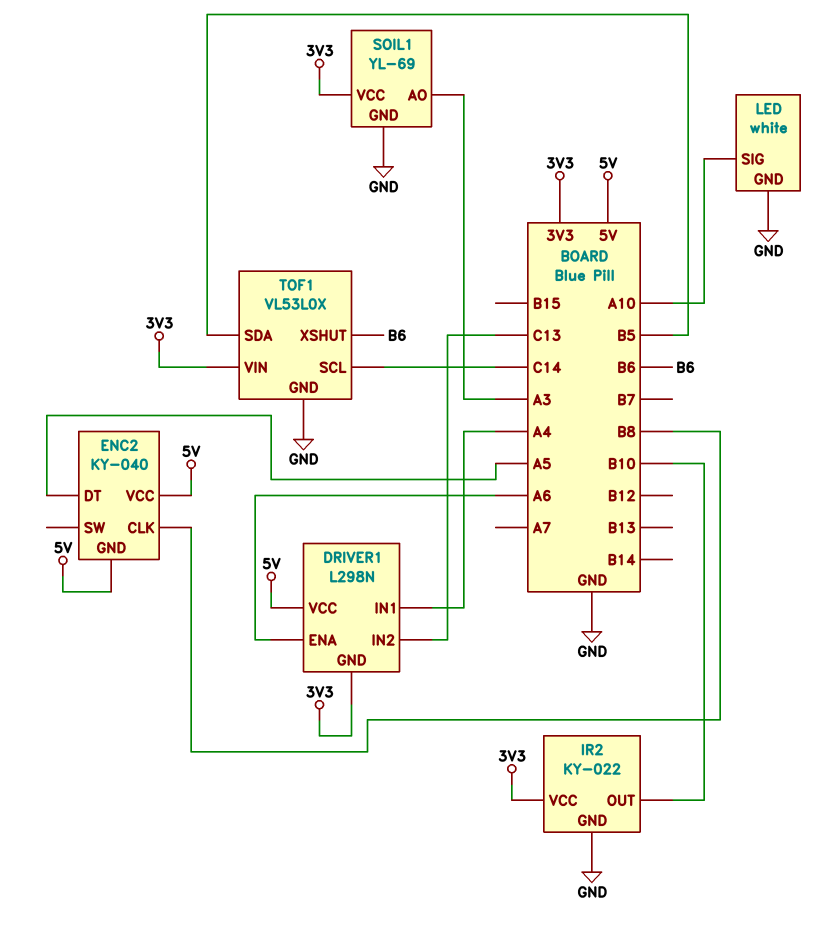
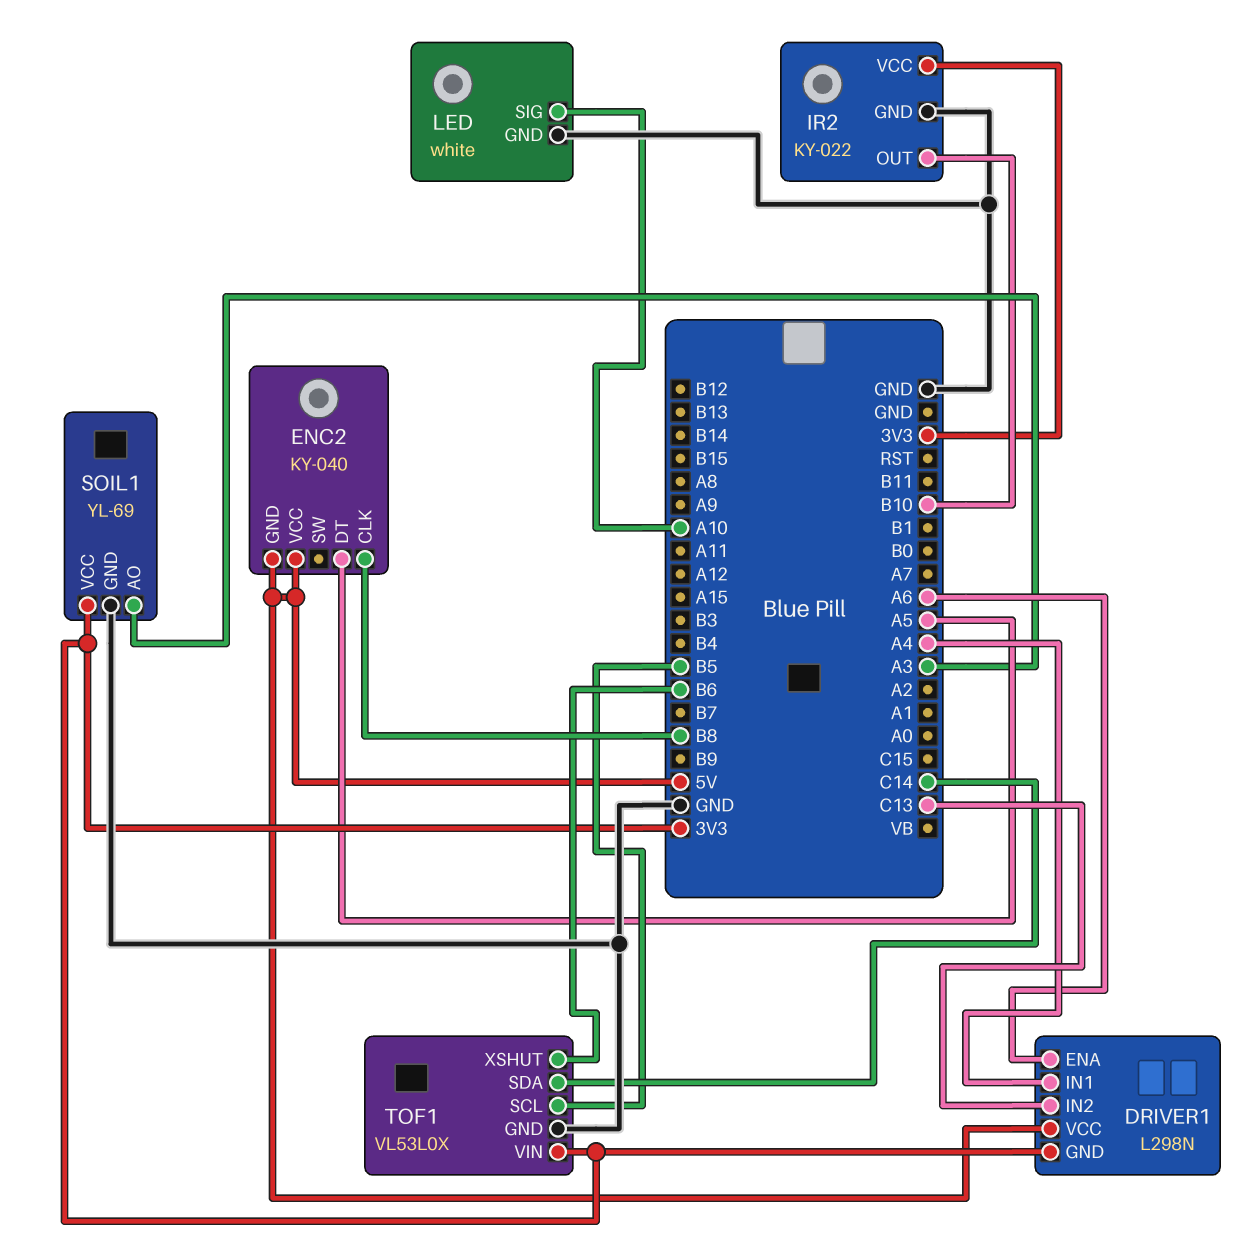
TOF1 pin SCL: C14 -> B5
TOF1 pin SDA: B5 -> C14

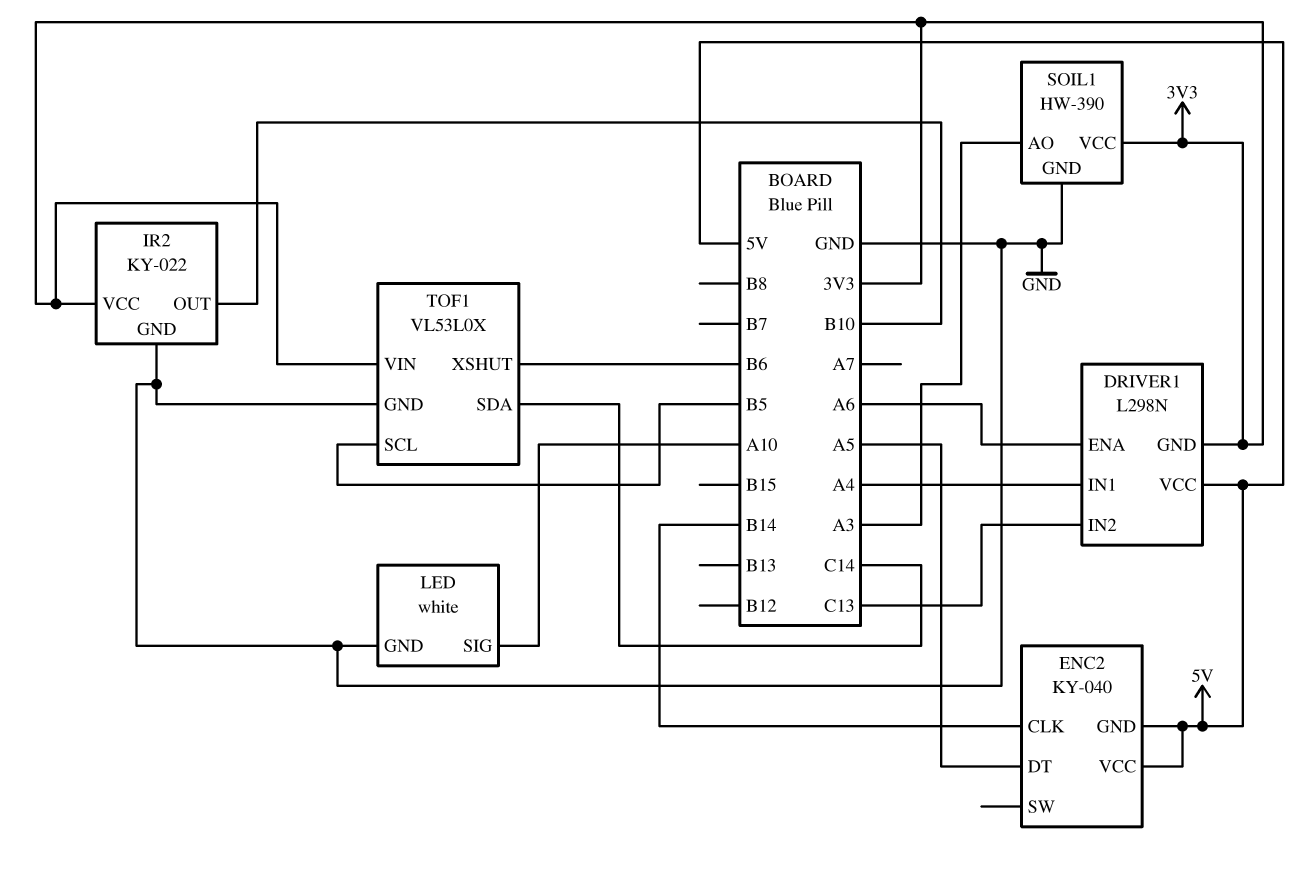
ENC2 pin CLK: B8 -> B14
SOIL1: YL-69 -> HW-390

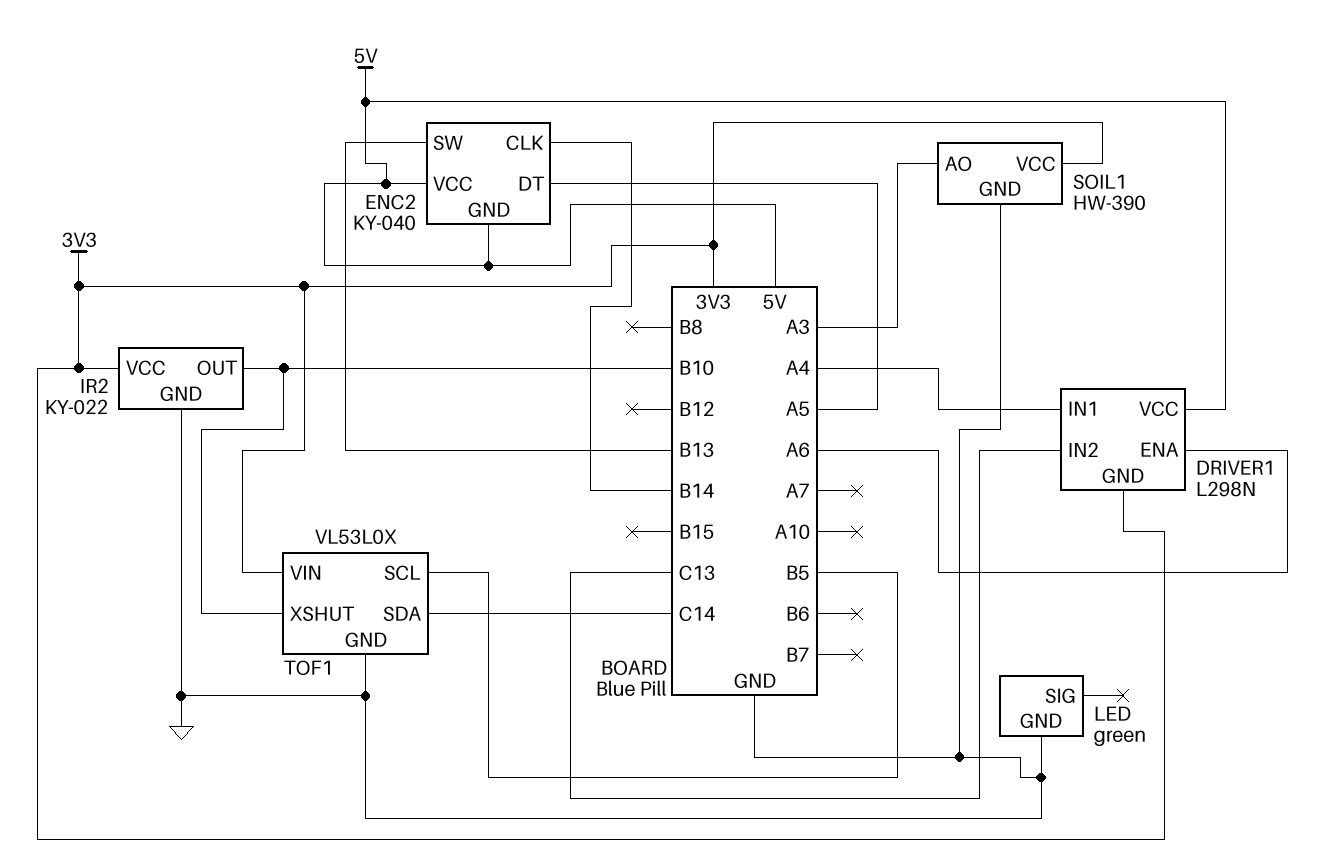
ENC2 pin SW: none -> B13
LED: white -> green
LED pin SIG: A10 -> none
TOF1 pin XSHUT: B6 -> B10

